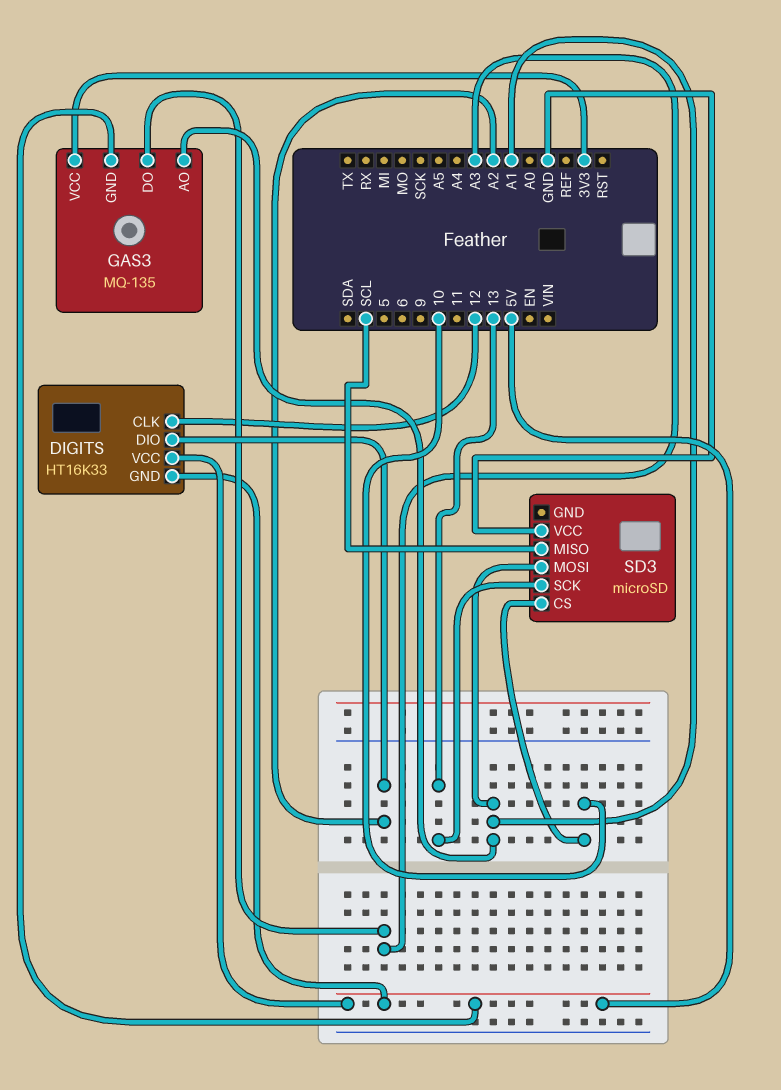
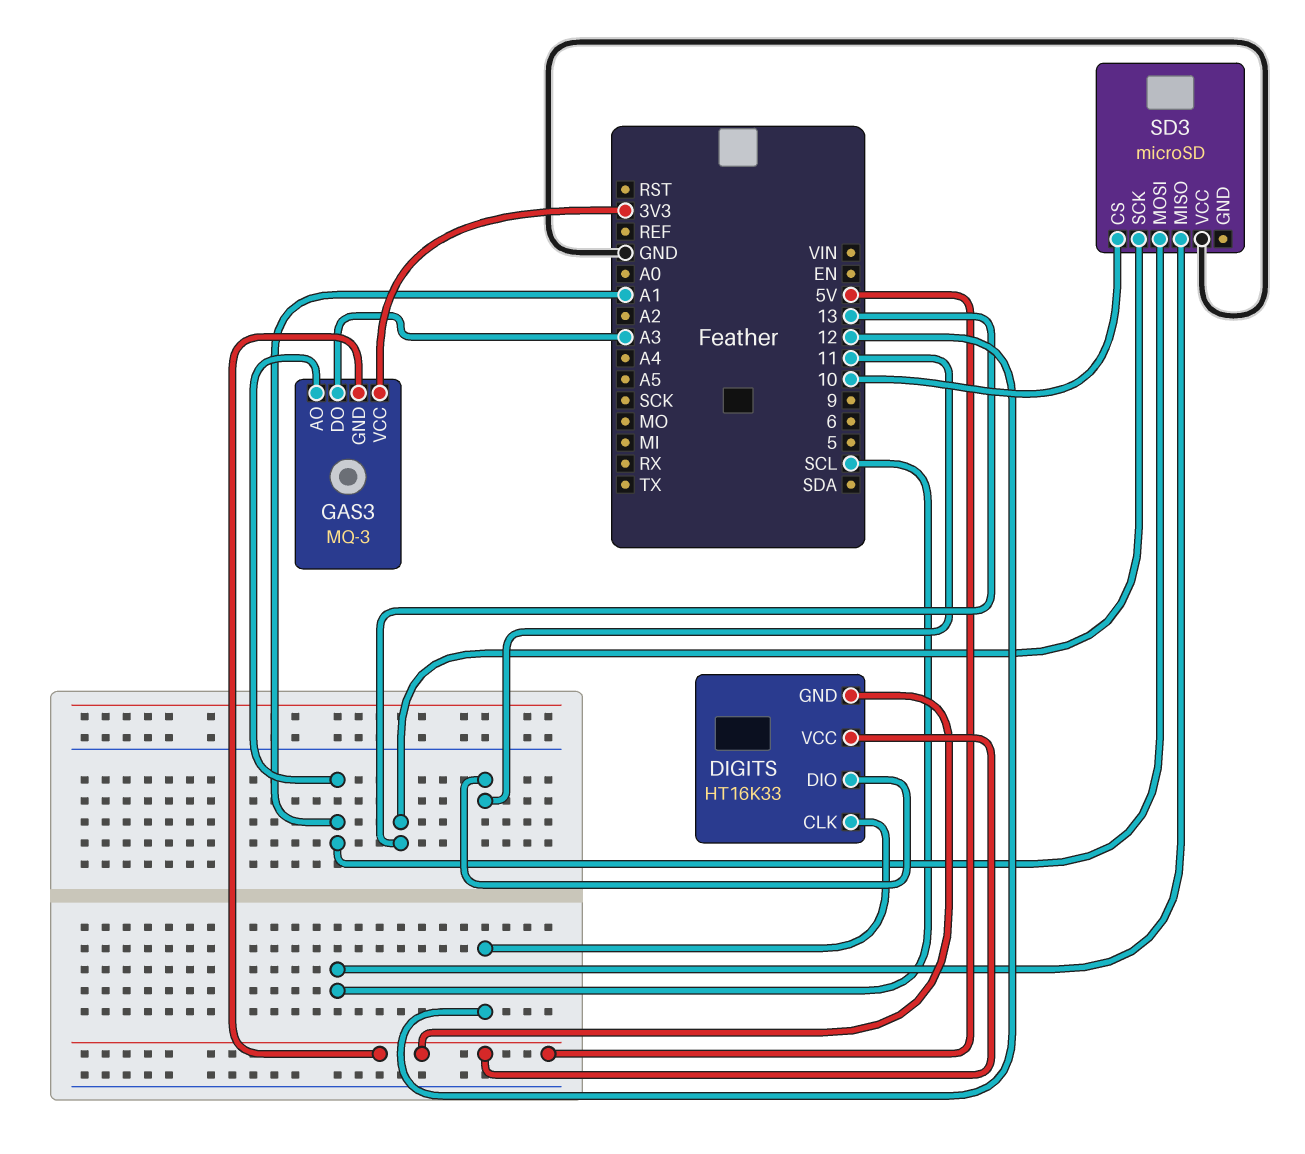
DIGITS pin DIO: A2 -> 11
GAS3: MQ-135 -> MQ-3

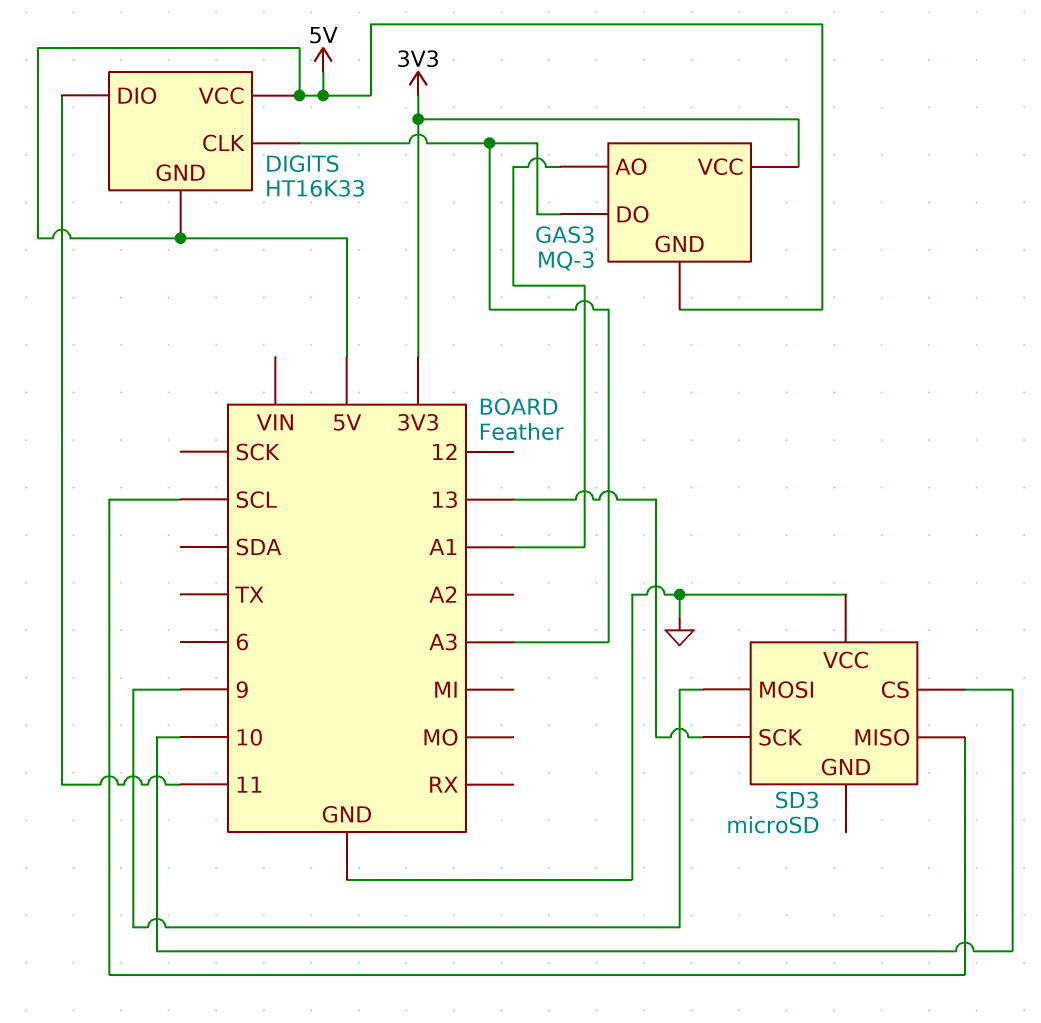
DIGITS pin CLK: 12 -> A3
SD3 pin MOSI: A1 -> 9

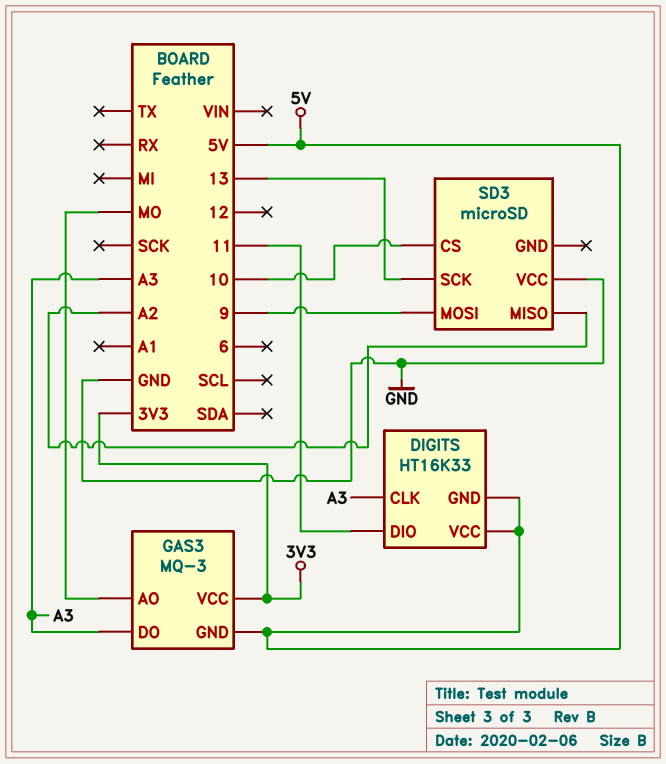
GAS3 pin AO: A1 -> MO
SD3 pin MISO: SCL -> A2

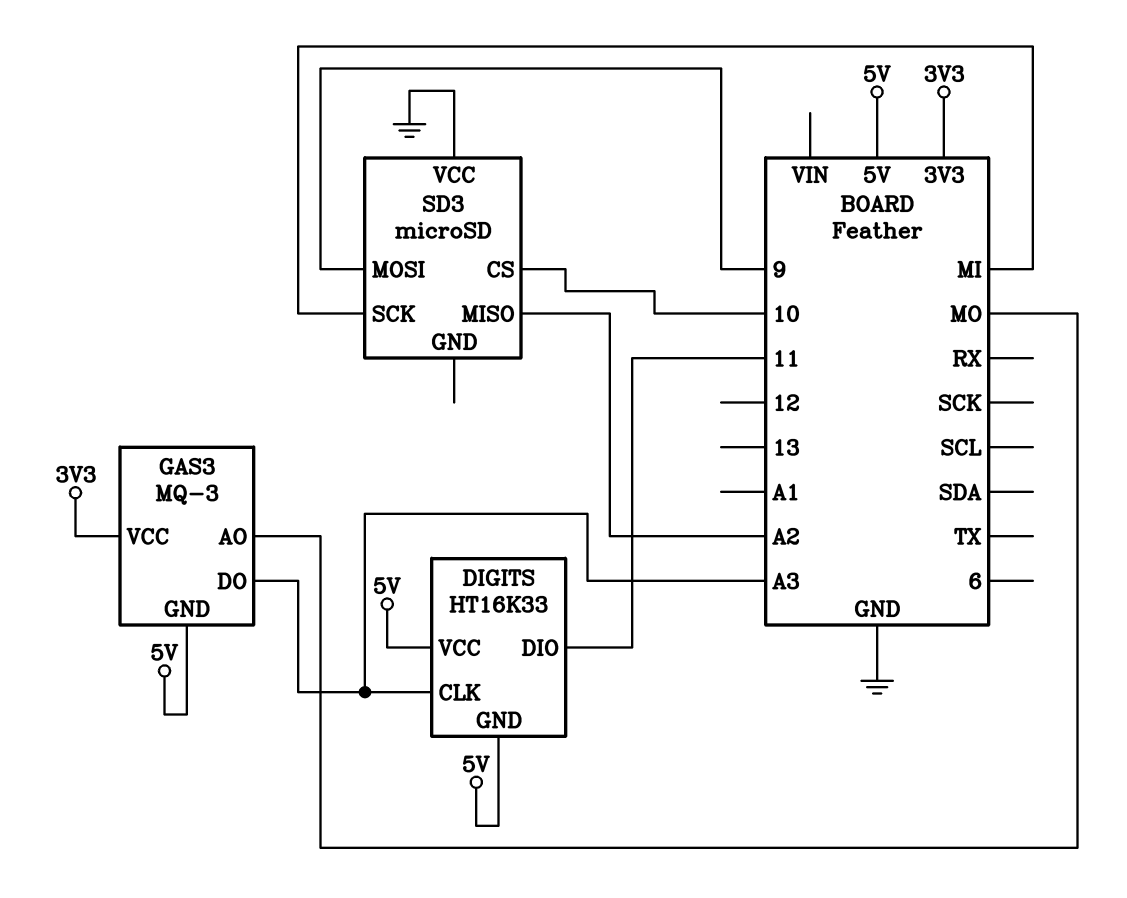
SD3 pin SCK: 13 -> MI

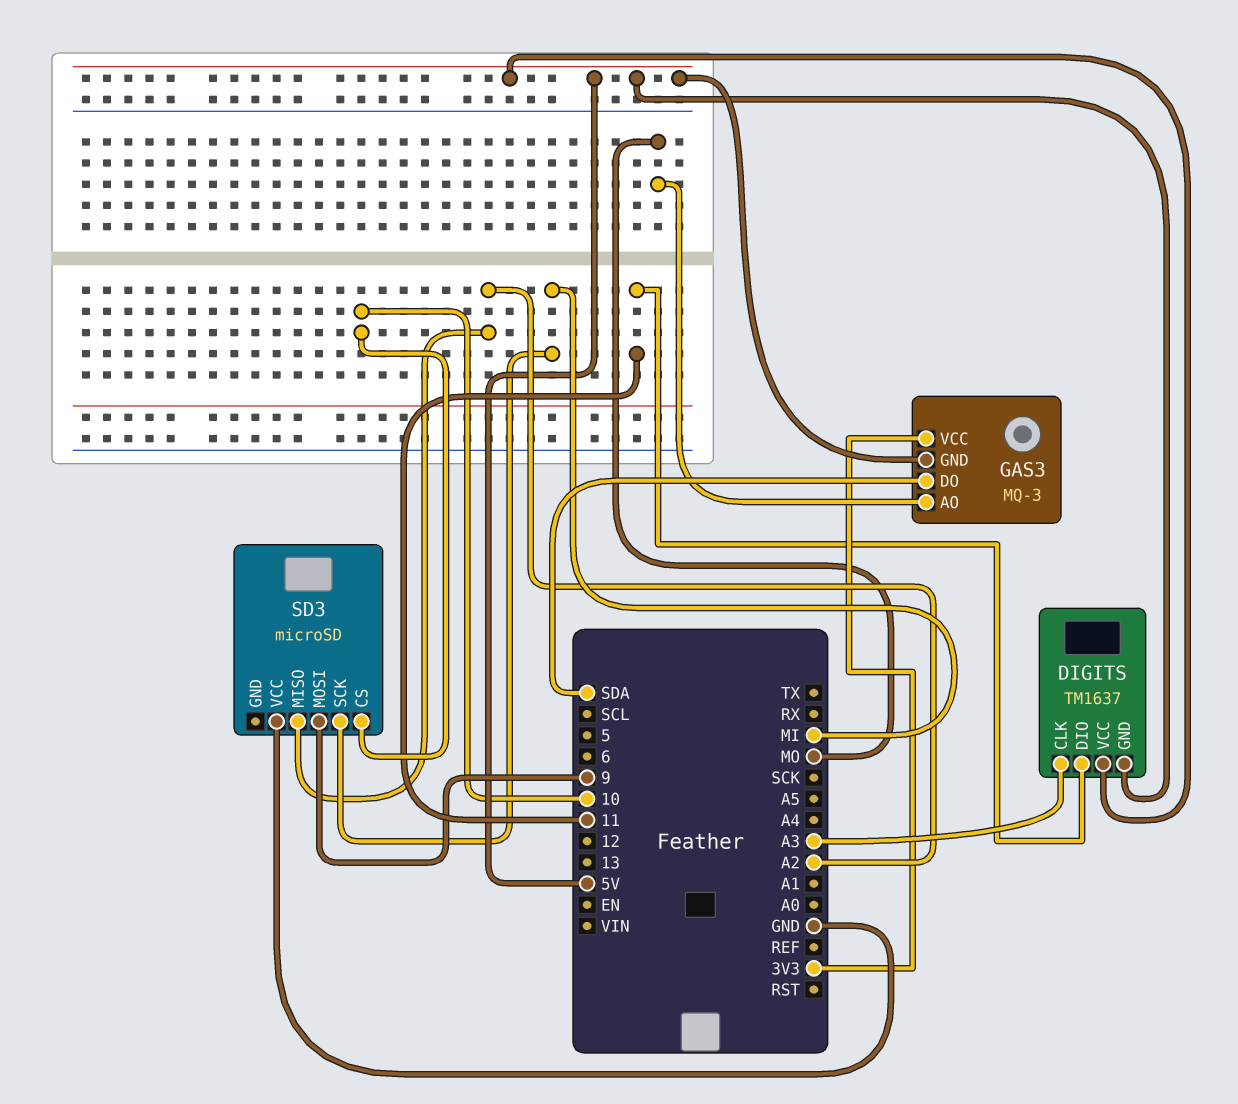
DIGITS: HT16K33 -> TM1637
GAS3 pin DO: A3 -> SDA

